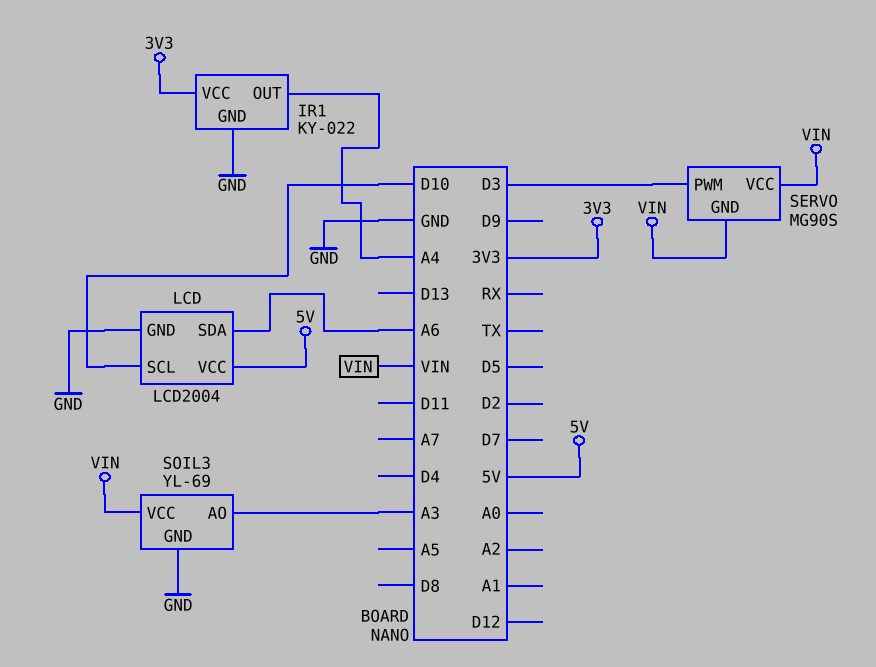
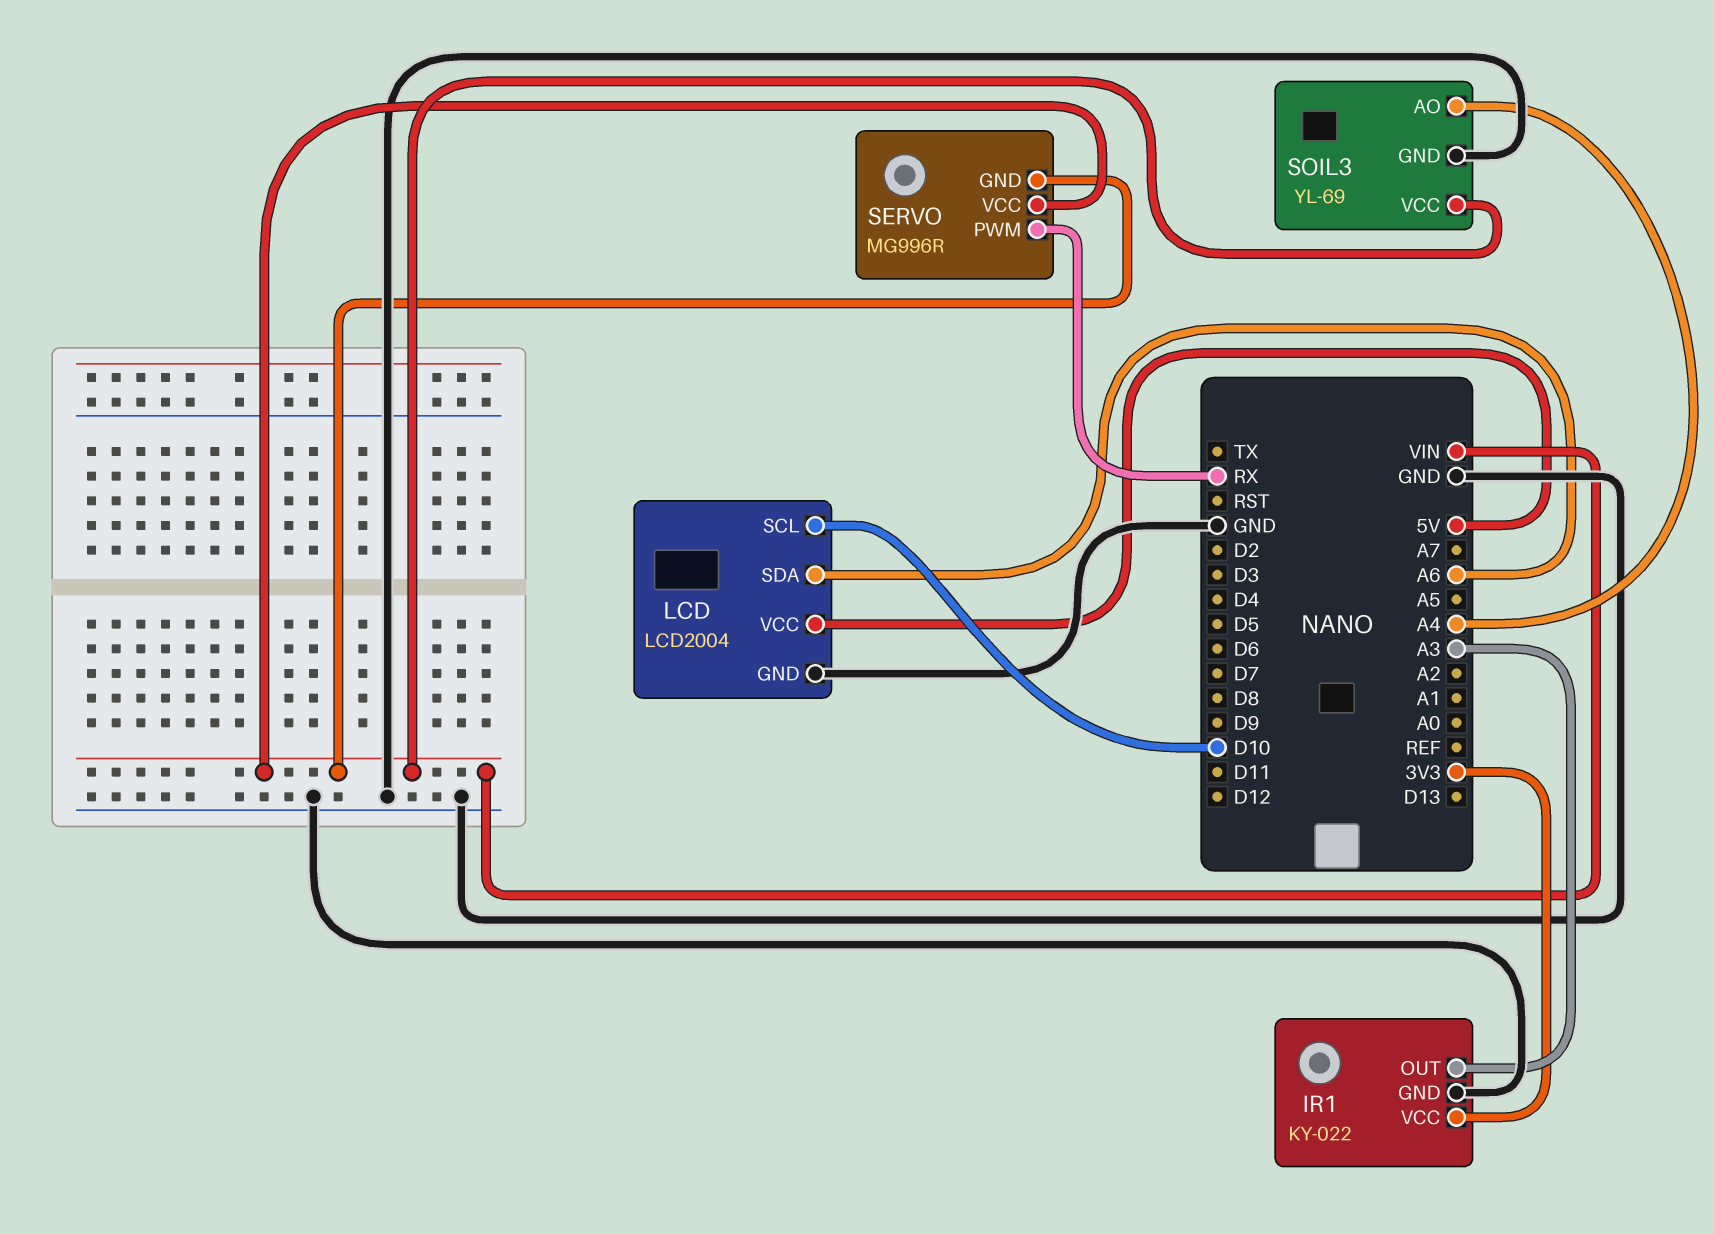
IR1 pin OUT: A4 -> A3
SERVO: MG90S -> MG996R
SERVO pin PWM: D3 -> RX
SOIL3 pin AO: A3 -> A4

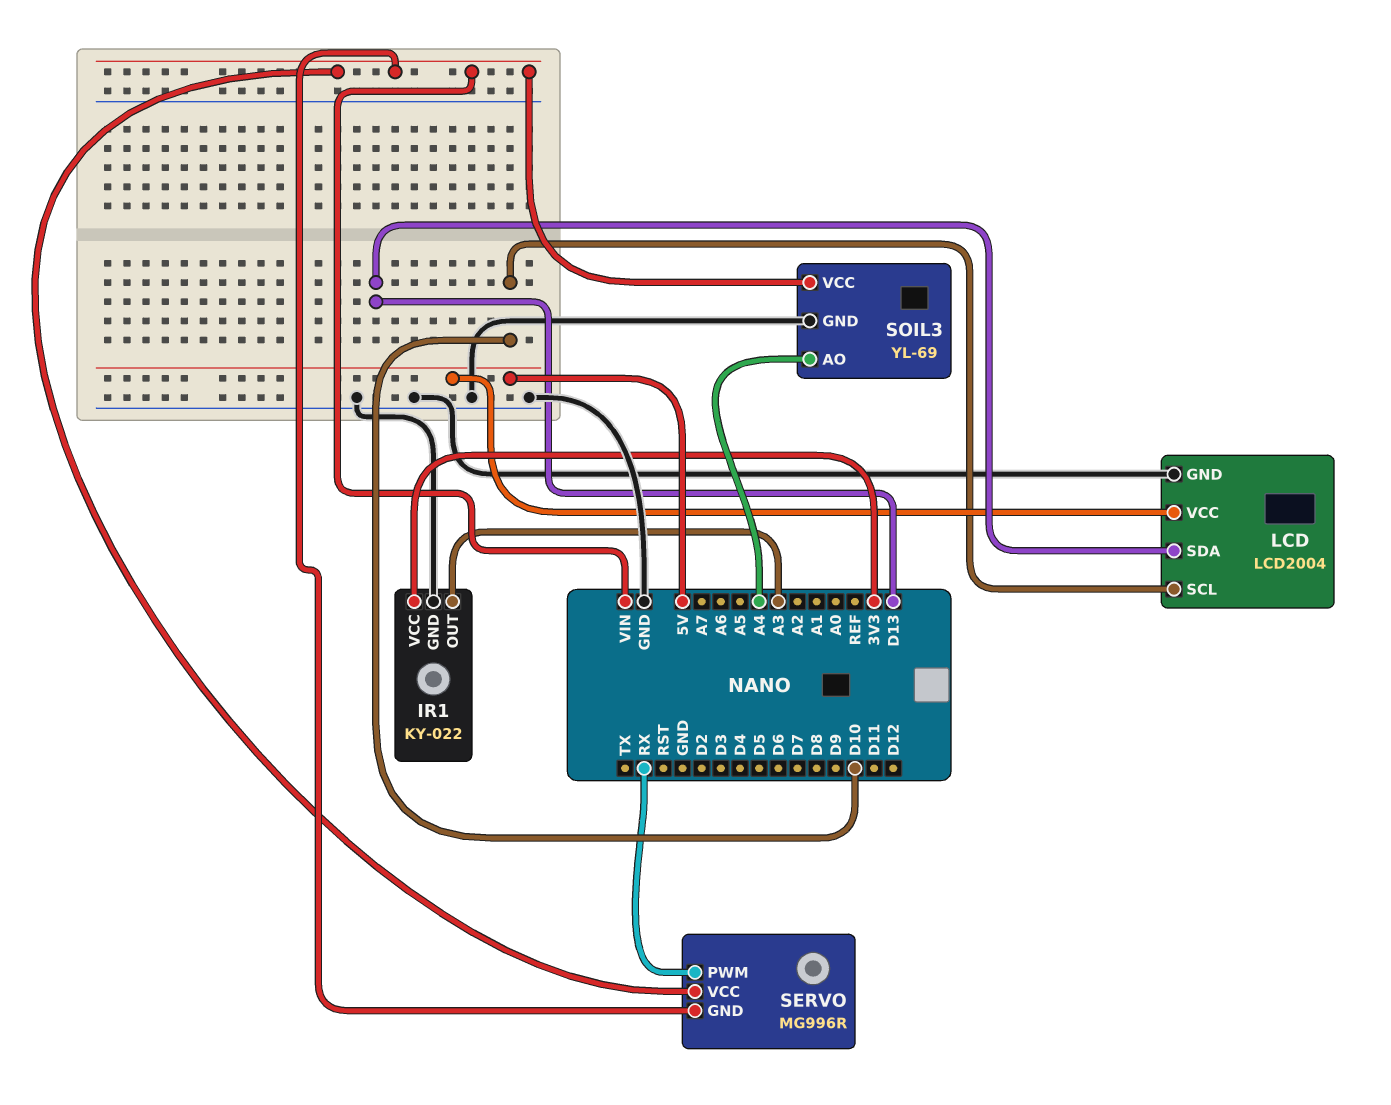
LCD pin SDA: A6 -> D13

